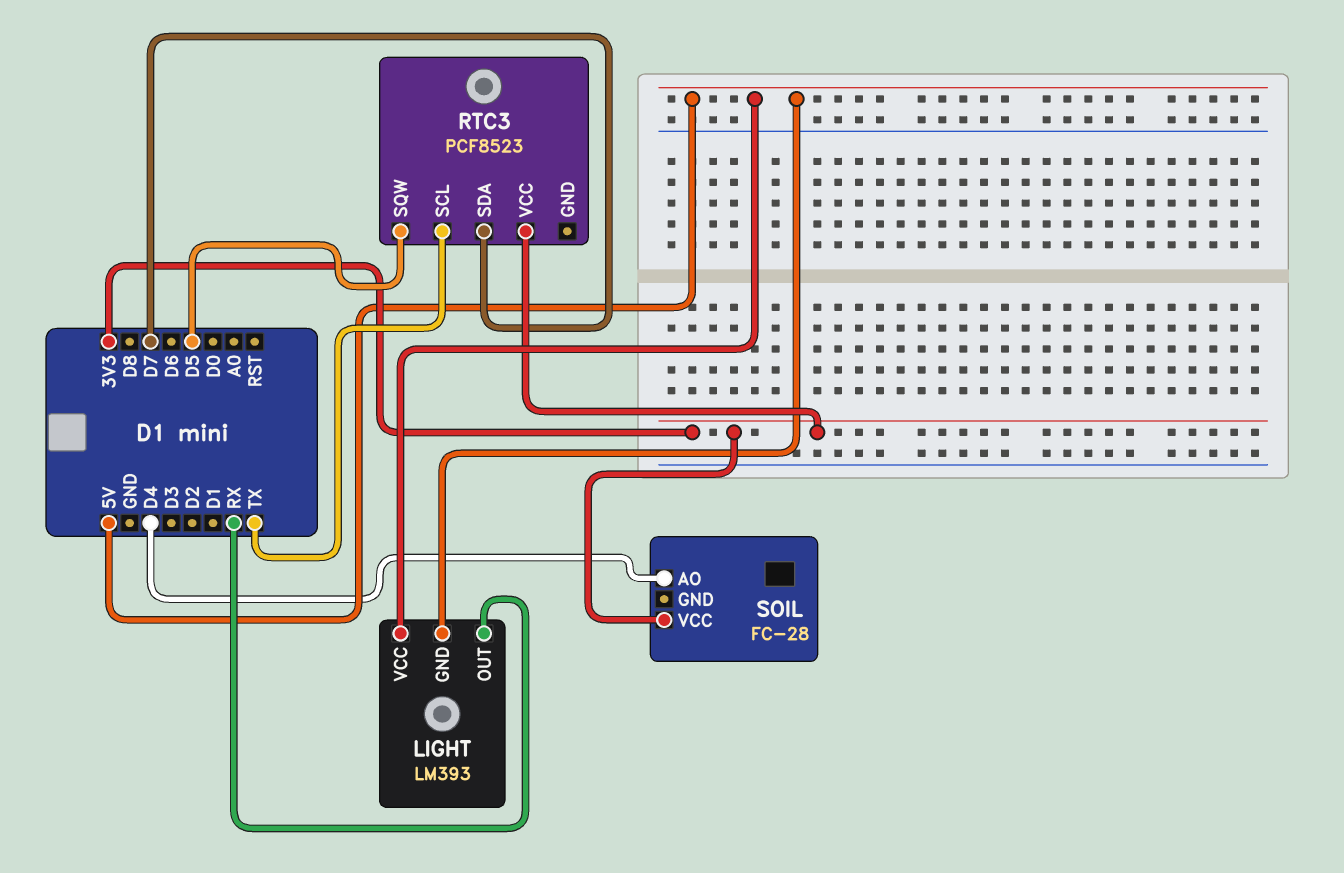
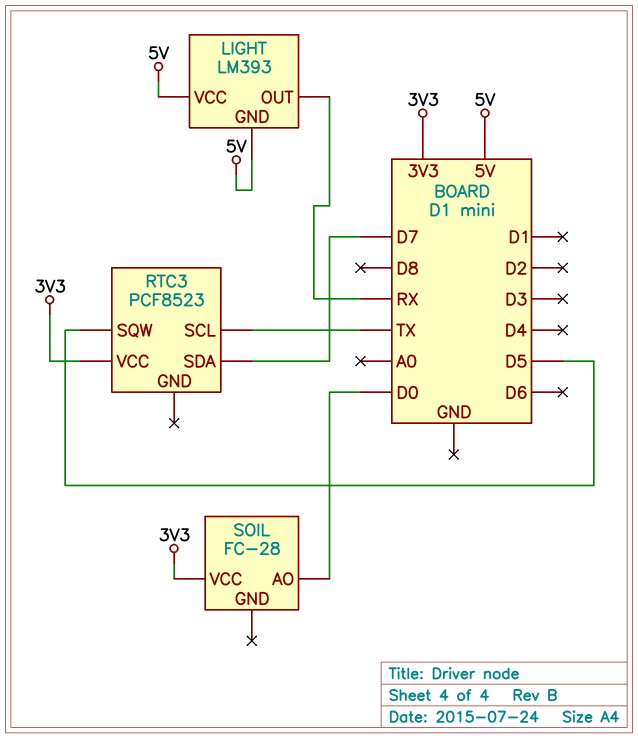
SOIL pin AO: D4 -> D0

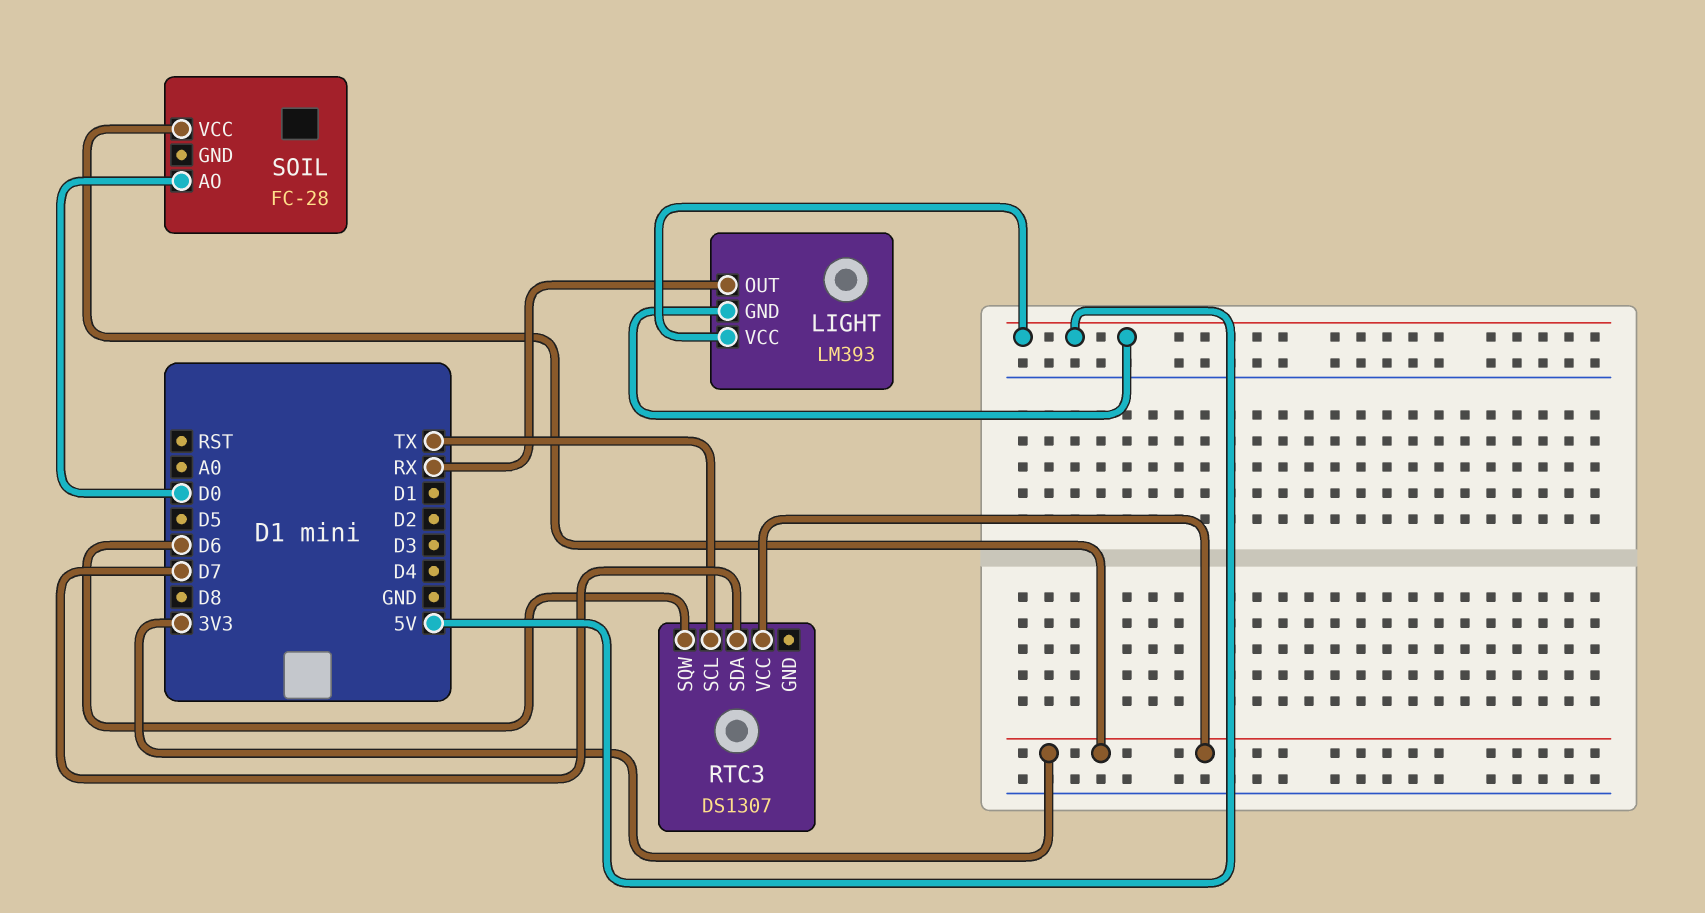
RTC3: PCF8523 -> DS1307
RTC3 pin SQW: D5 -> D6

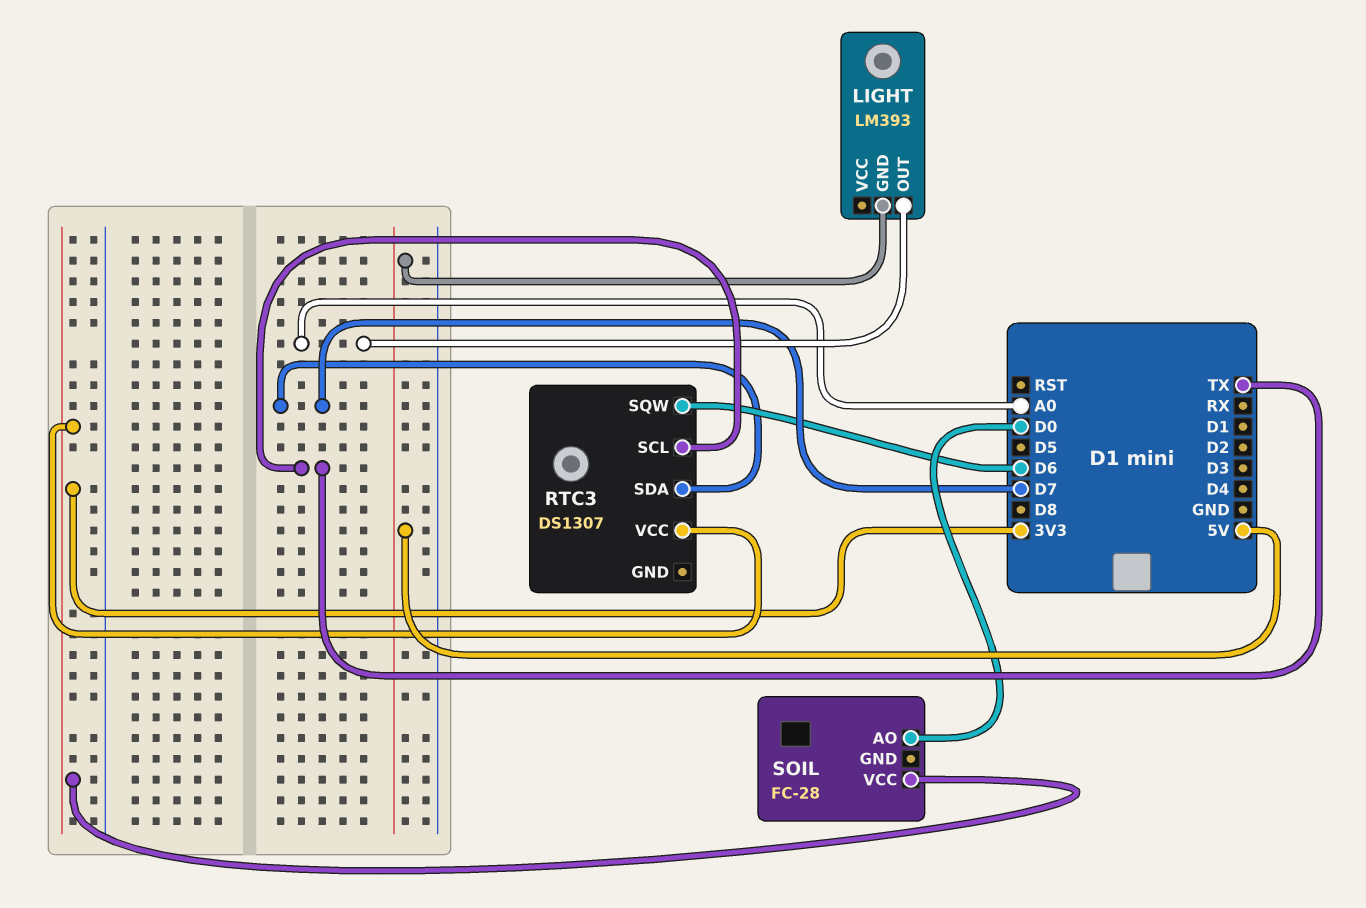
LIGHT pin OUT: RX -> A0
LIGHT pin VCC: 5V -> none

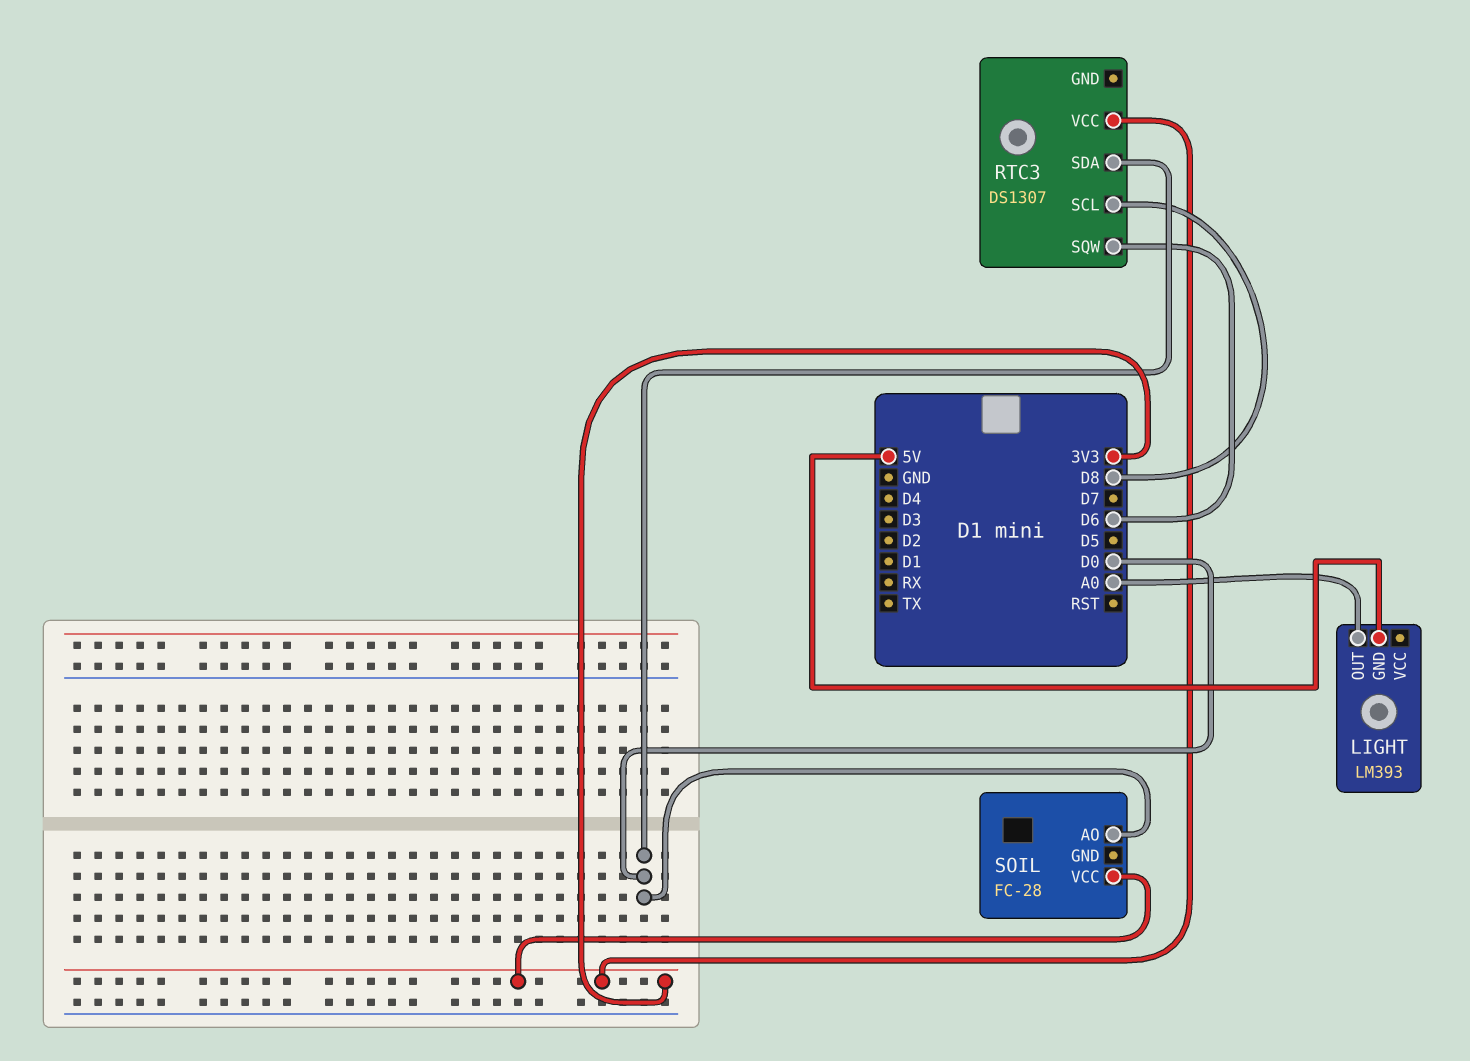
RTC3 pin SCL: TX -> D8
RTC3 pin SDA: D7 -> D0

